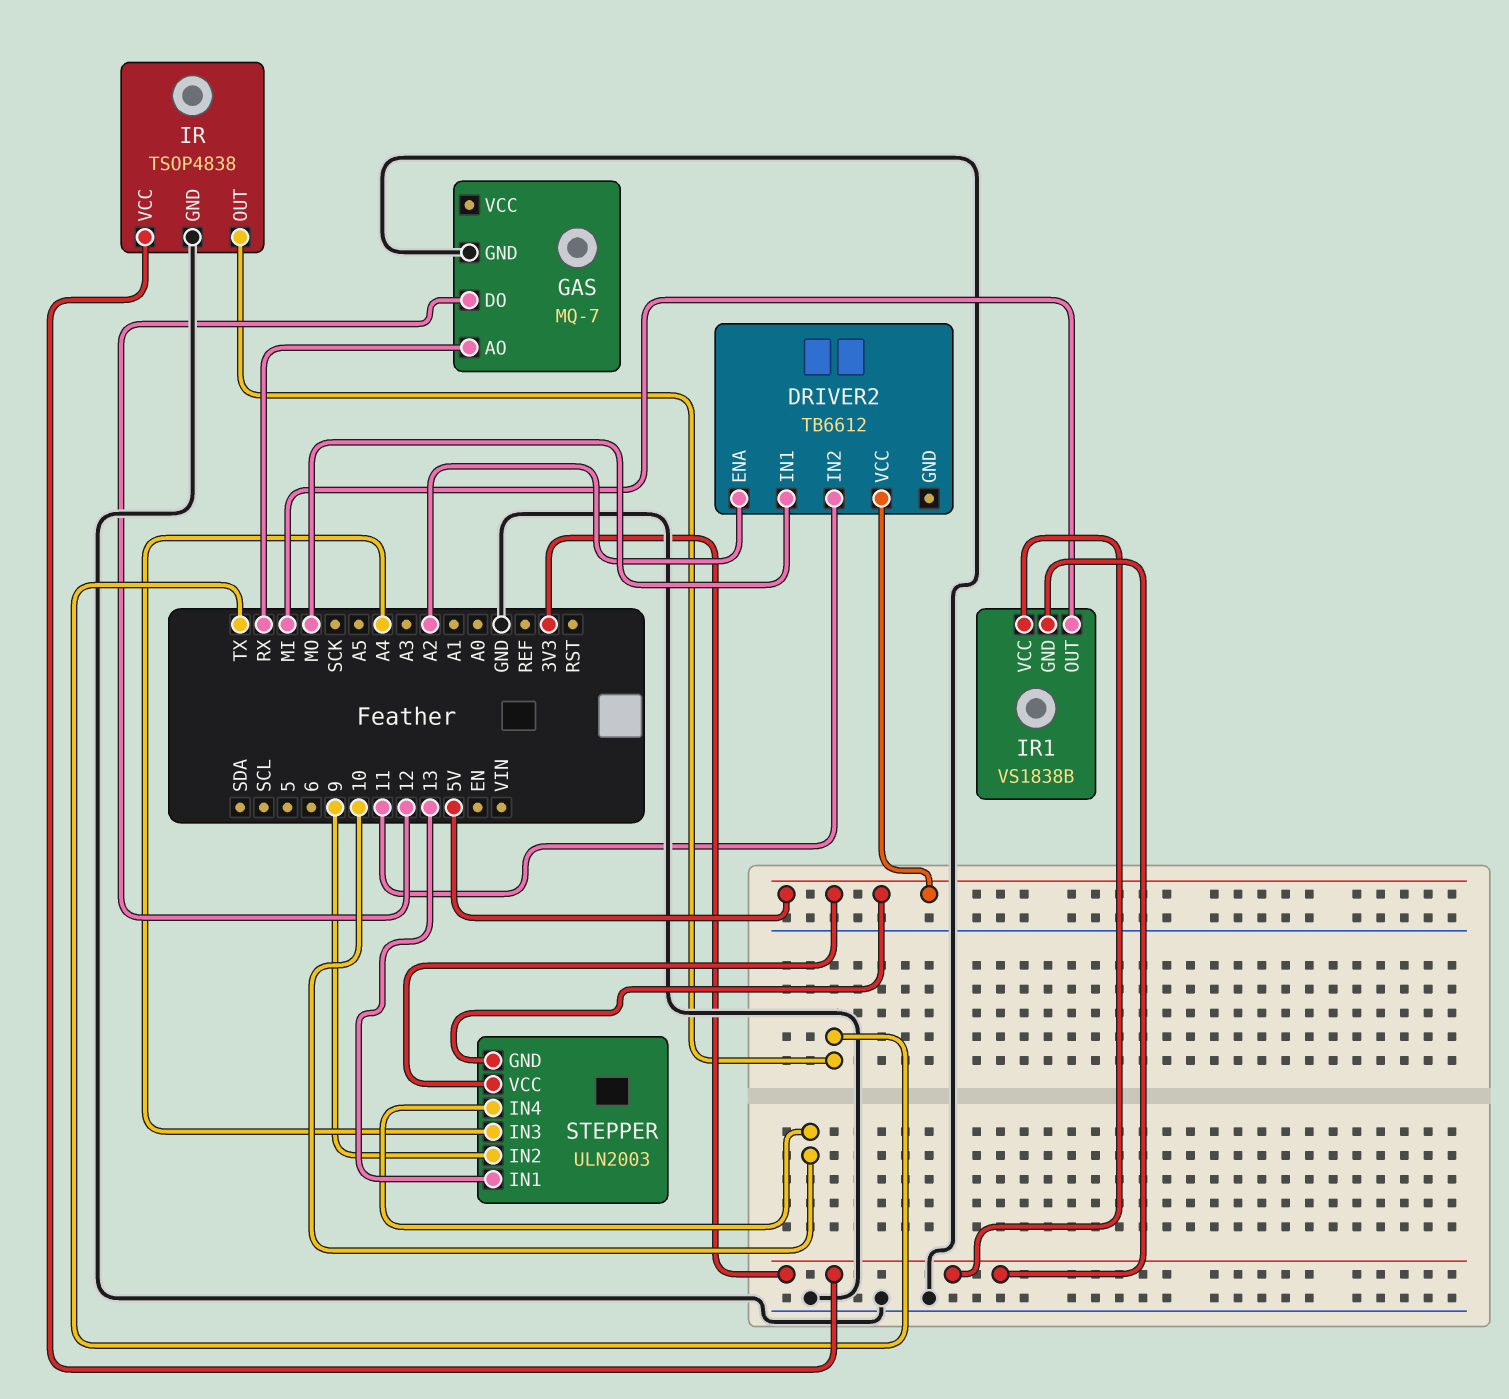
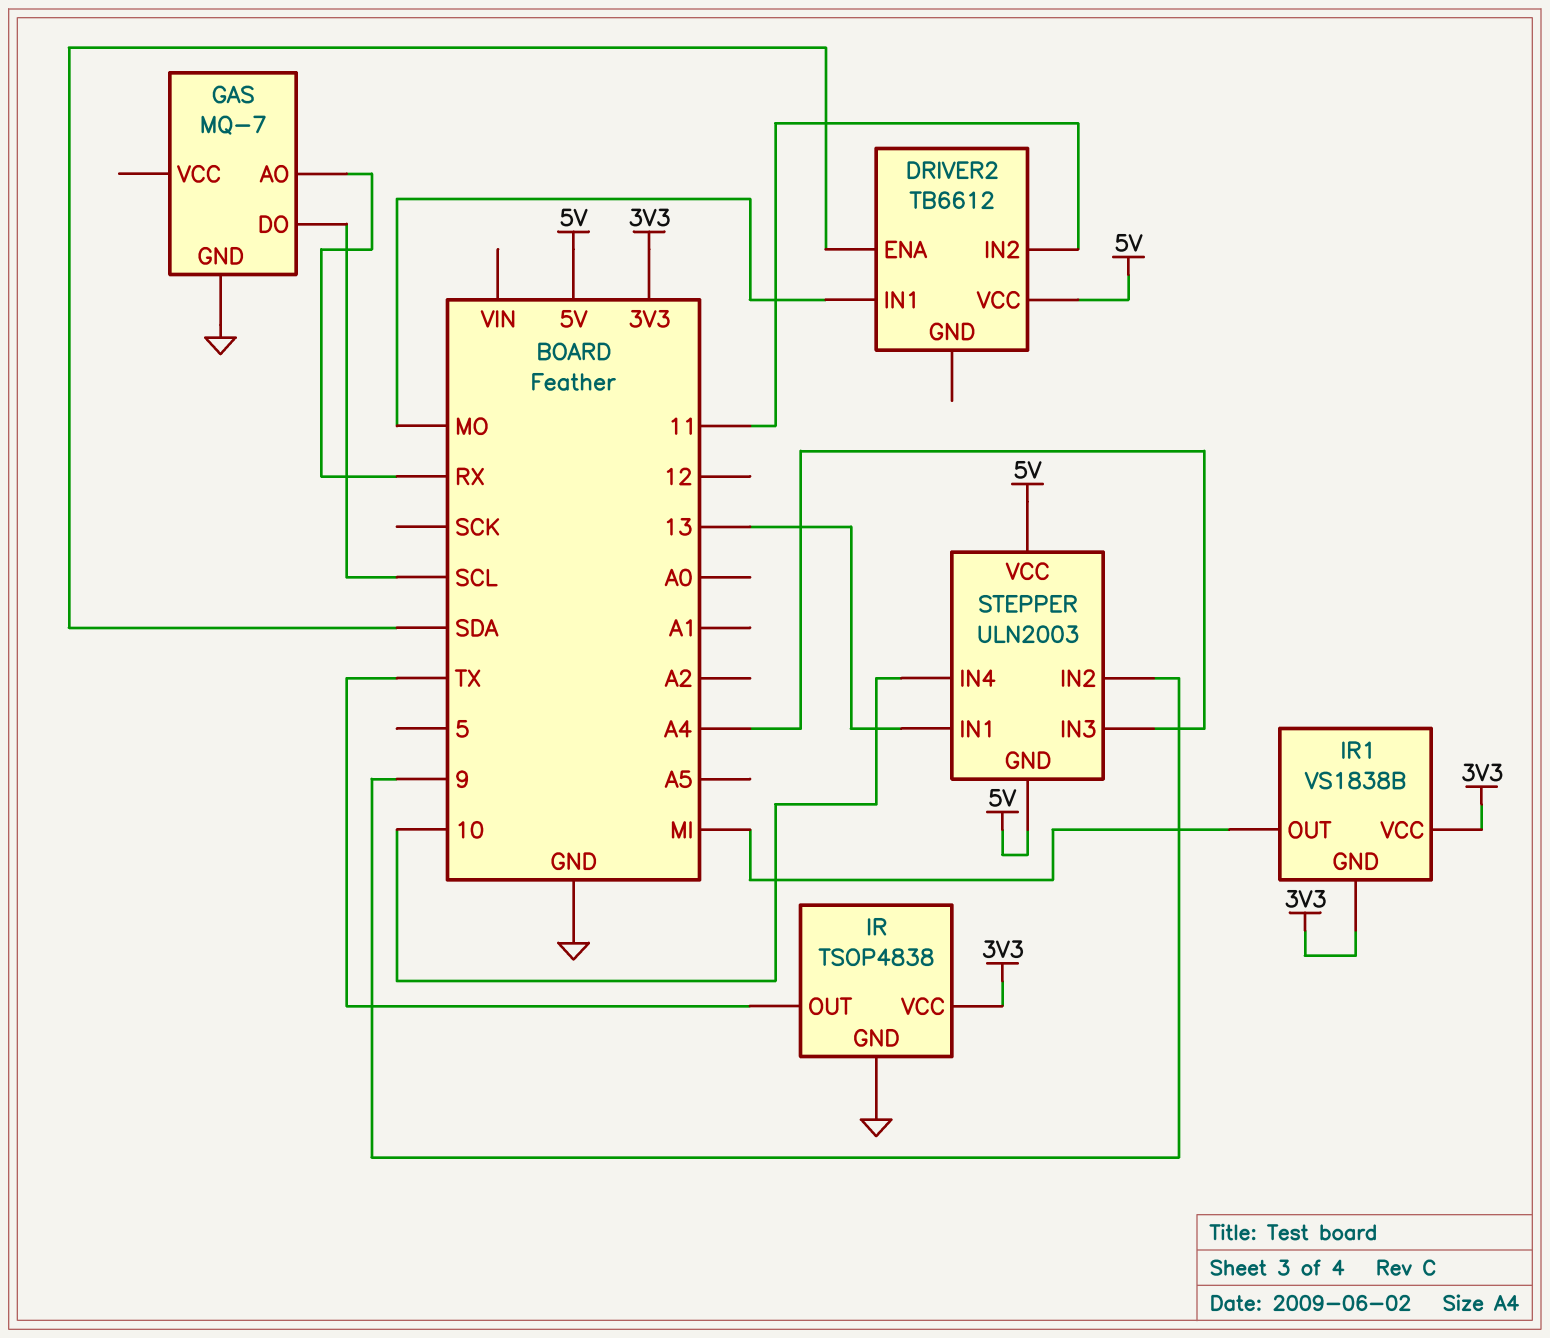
DRIVER2 pin ENA: A2 -> SDA
GAS pin DO: 12 -> SCL

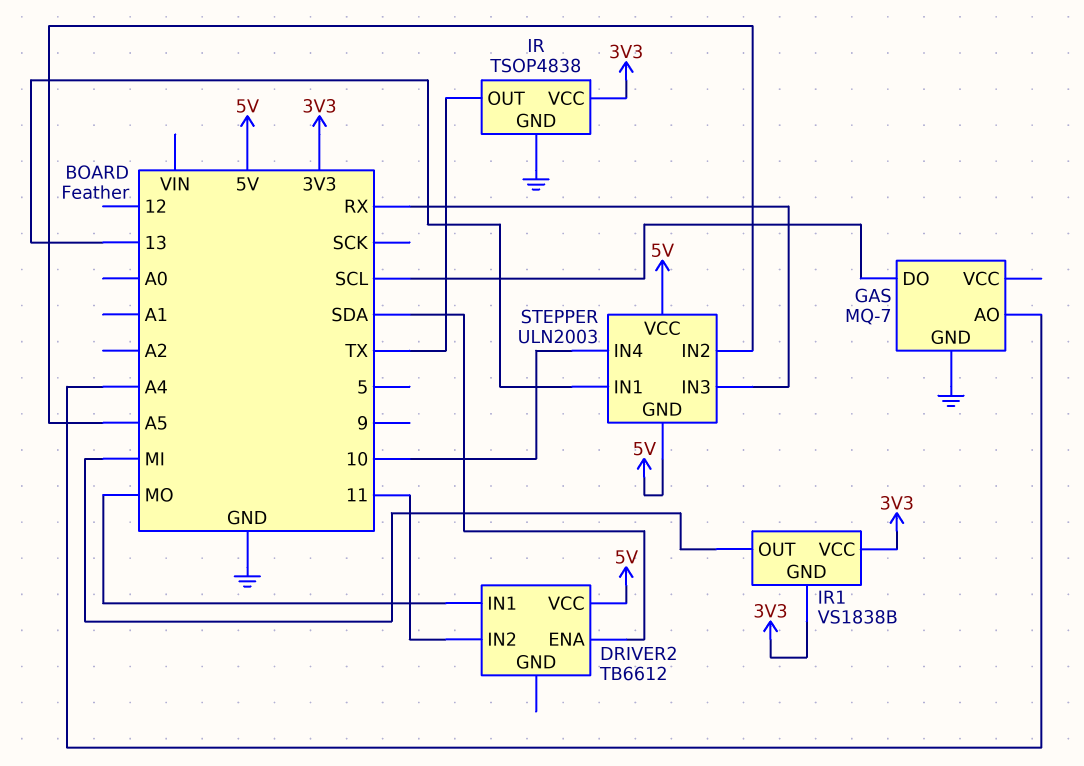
GAS pin AO: RX -> A4
STEPPER pin IN2: 9 -> A5
STEPPER pin IN3: A4 -> RX

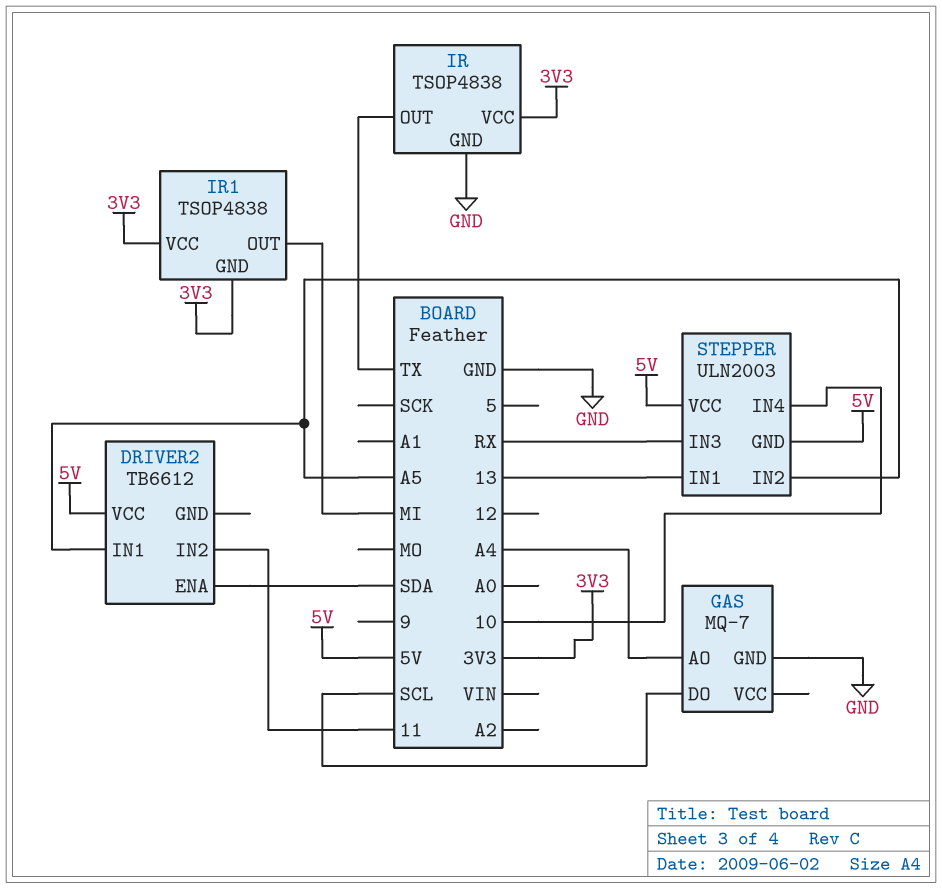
DRIVER2 pin IN1: MO -> A5
IR1: VS1838B -> TSOP4838

